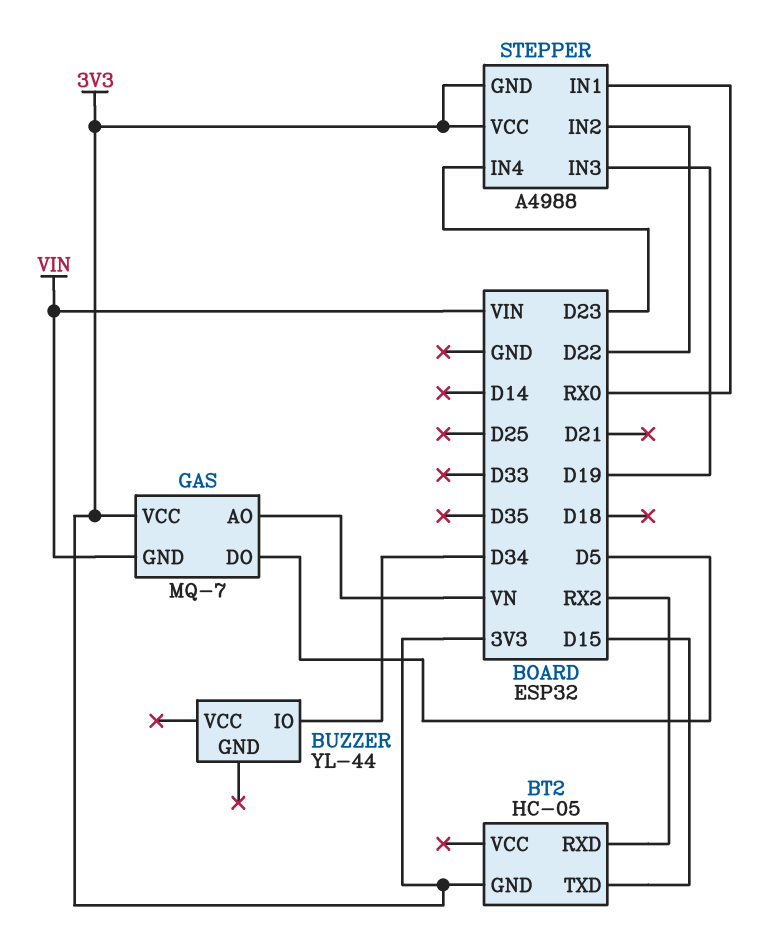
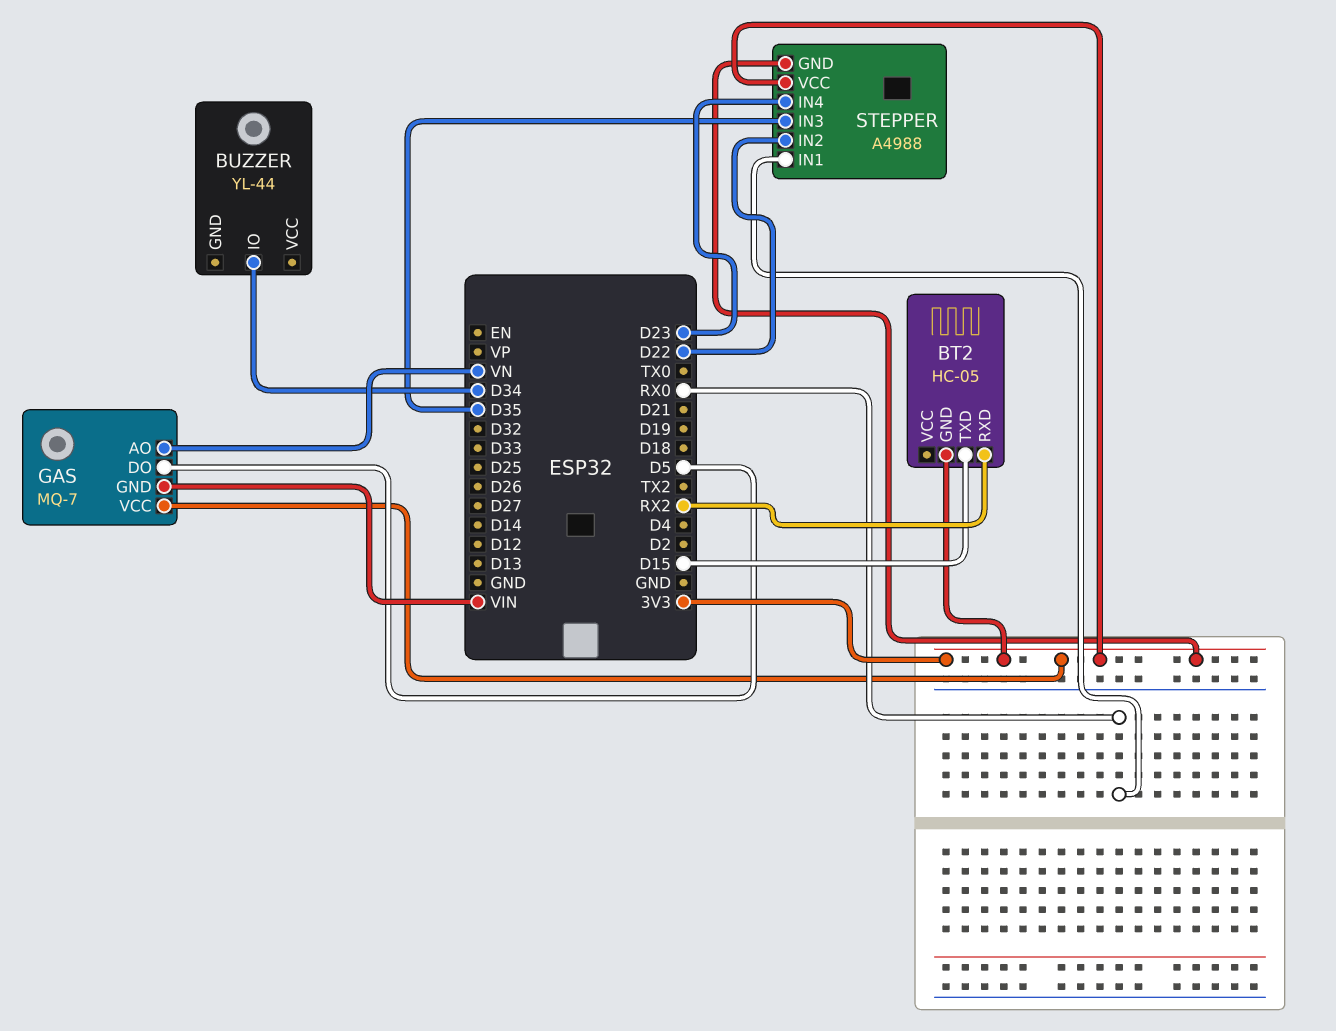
STEPPER pin IN3: D19 -> D35

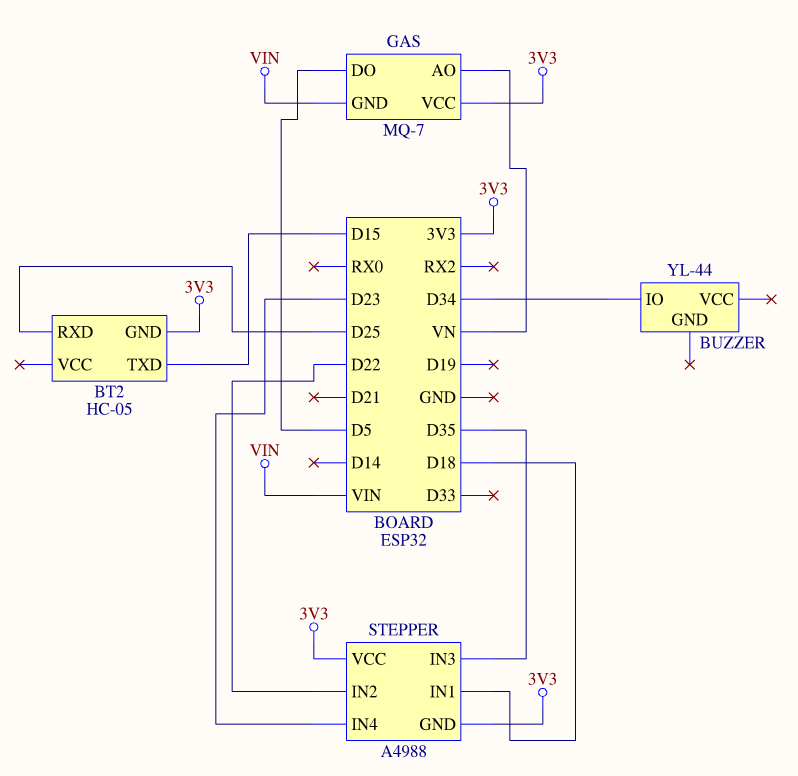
BT2 pin RXD: RX2 -> D25
STEPPER pin IN1: RX0 -> D18

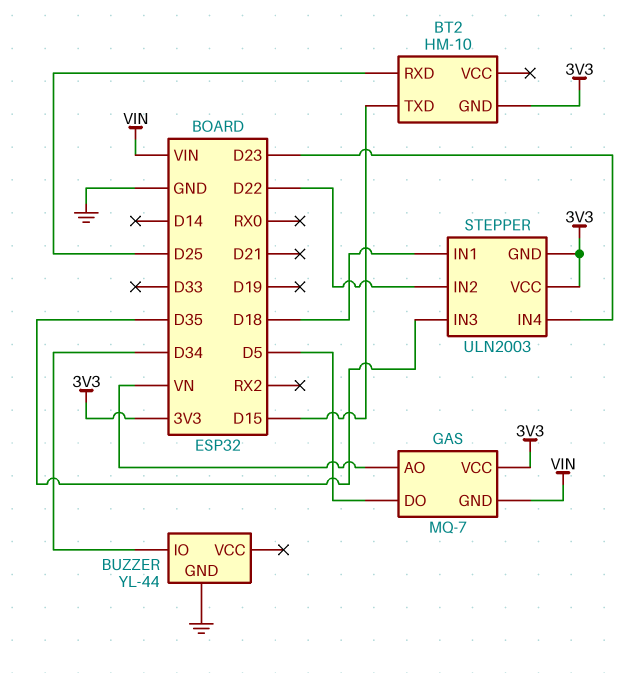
BT2: HC-05 -> HM-10
BUZZER pin GND: none -> GND
STEPPER: A4988 -> ULN2003

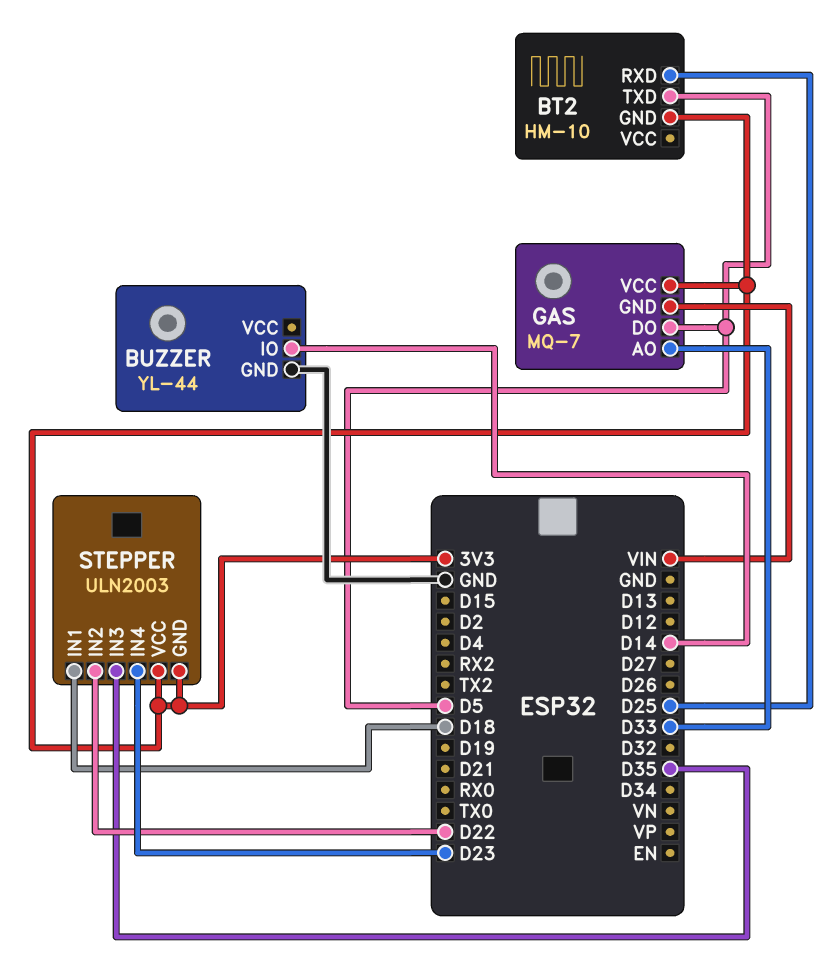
BT2 pin TXD: D15 -> D5
BUZZER pin IO: D34 -> D14
GAS pin AO: VN -> D33

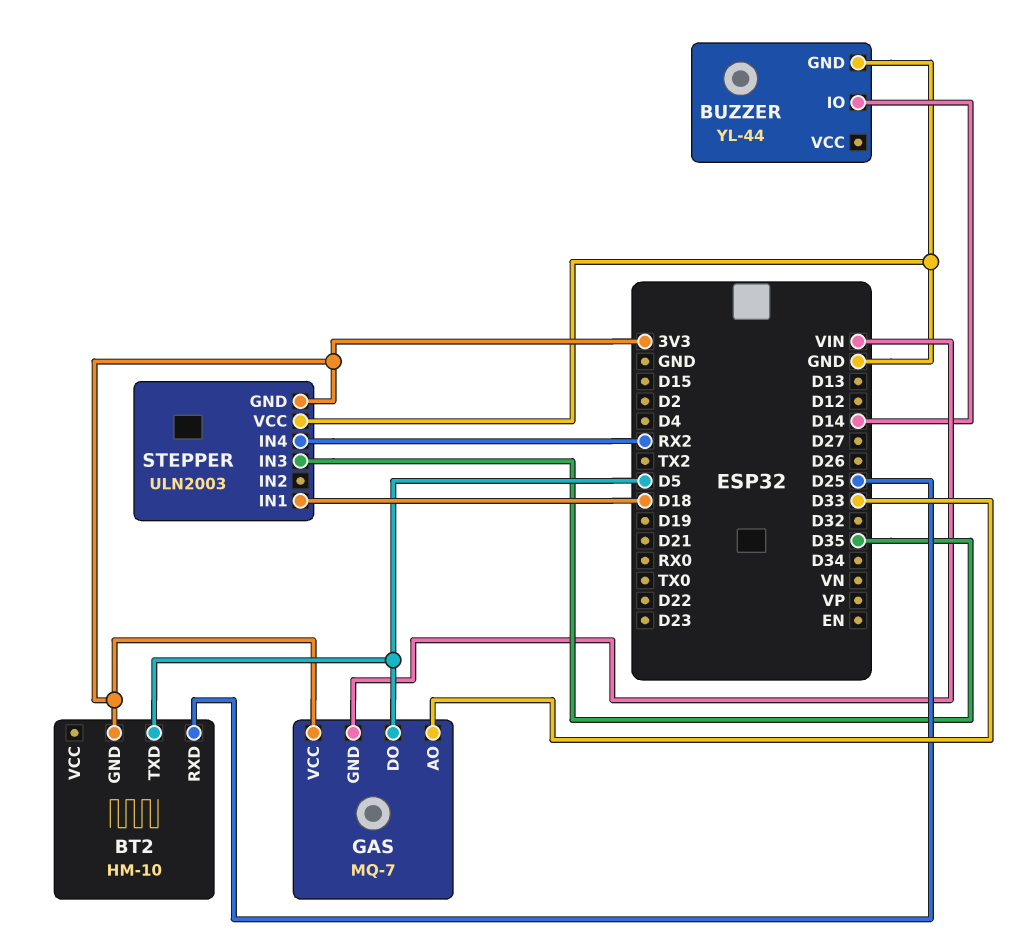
STEPPER pin IN2: D22 -> none
STEPPER pin IN4: D23 -> RX2
STEPPER pin VCC: 3V3 -> GND

